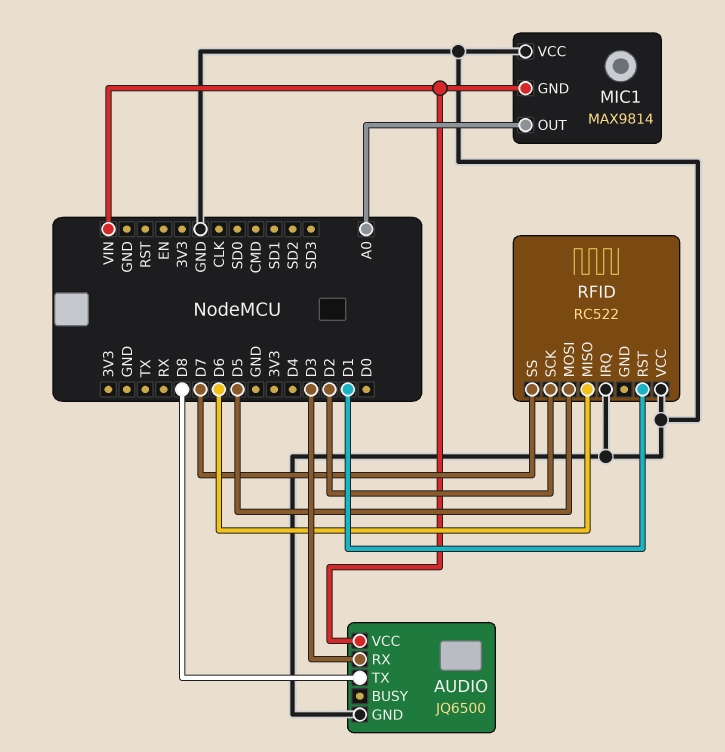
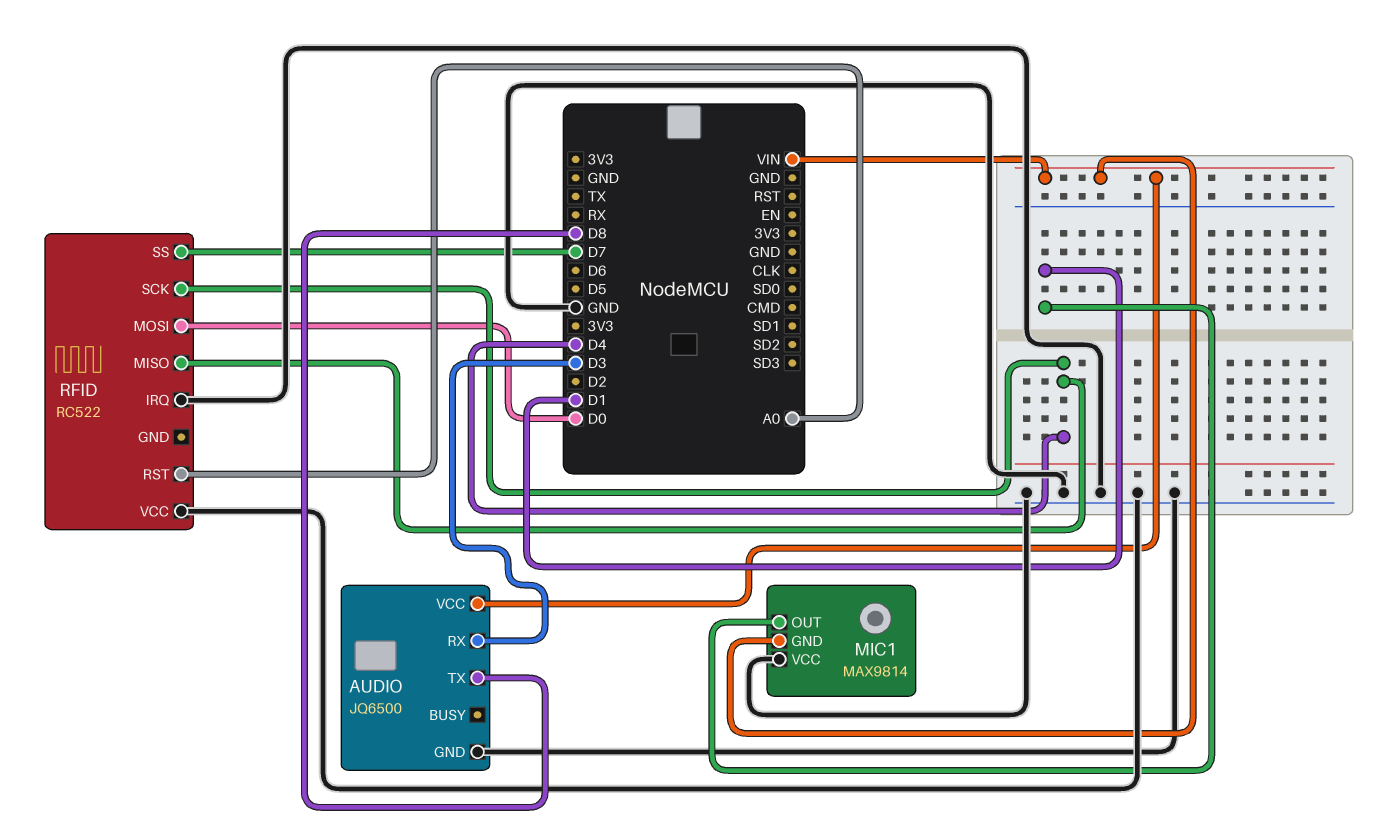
MIC1 pin OUT: A0 -> D1
RFID pin MISO: D6 -> D4
RFID pin MOSI: D5 -> D0
RFID pin RST: D1 -> A0
RFID pin SCK: D2 -> D4

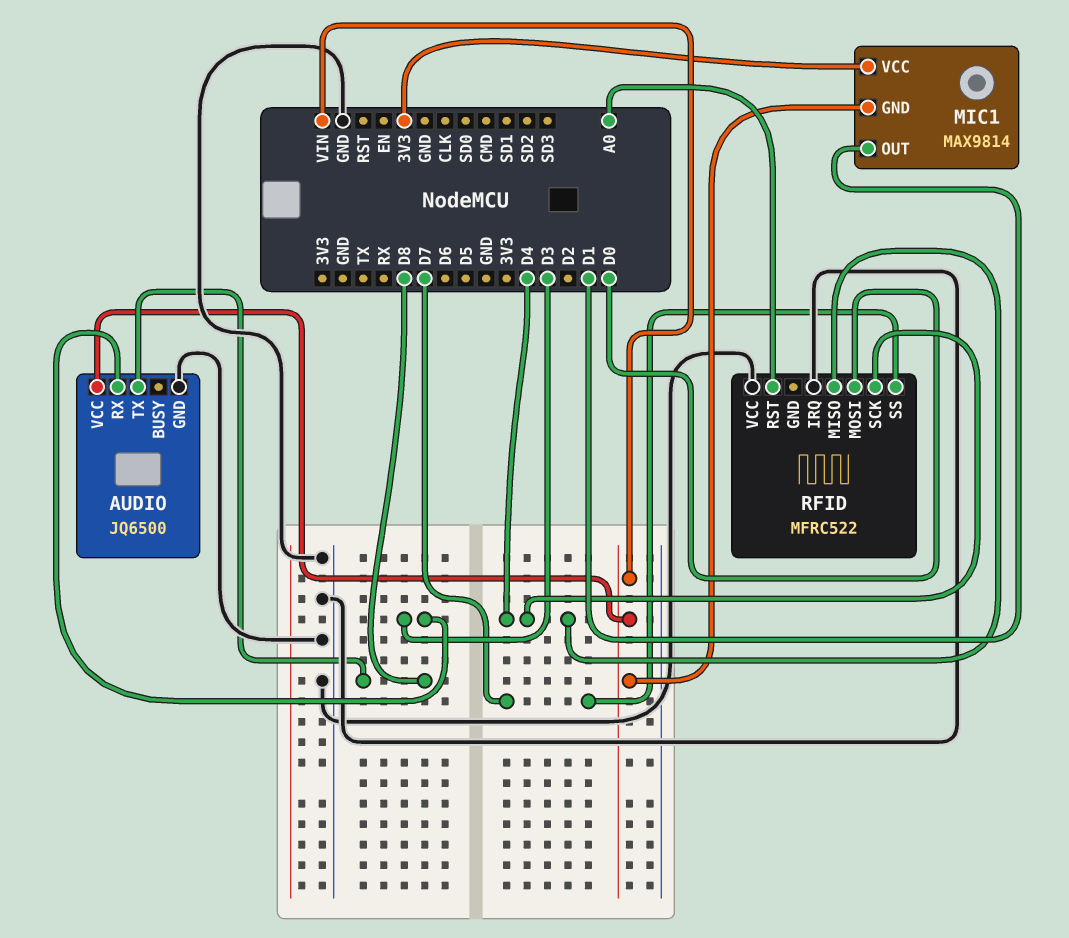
MIC1 pin VCC: GND -> 3V3
RFID: RC522 -> MFRC522

